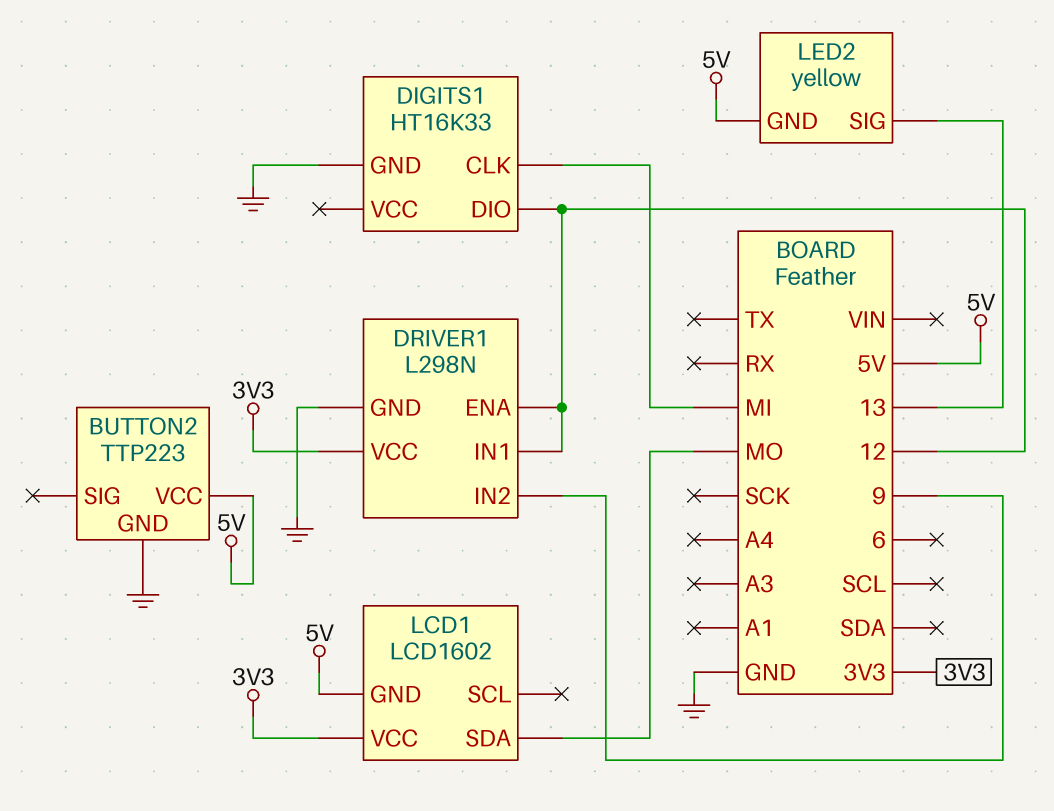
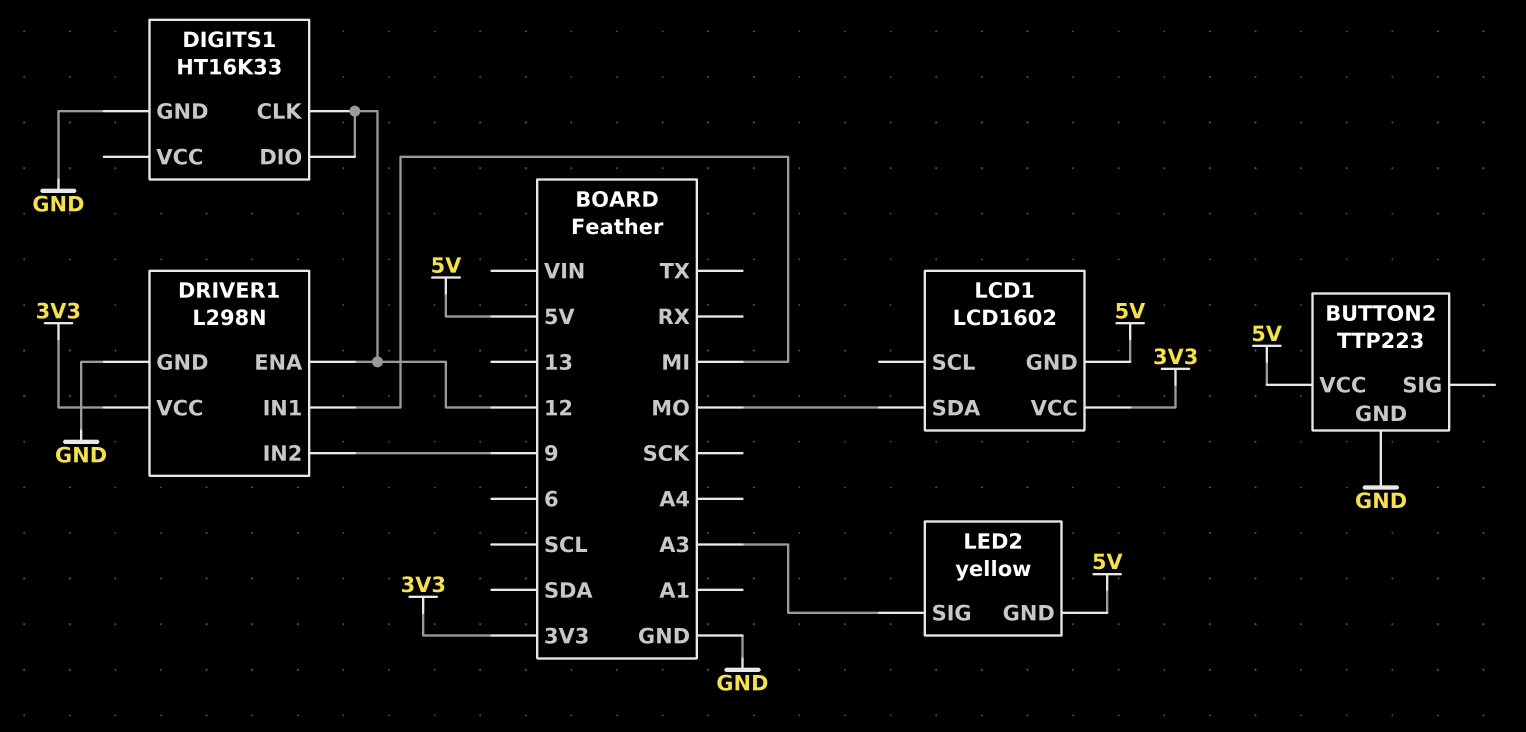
DIGITS1 pin CLK: MI -> 12
DRIVER1 pin IN1: 12 -> MI
LED2 pin SIG: 13 -> A3

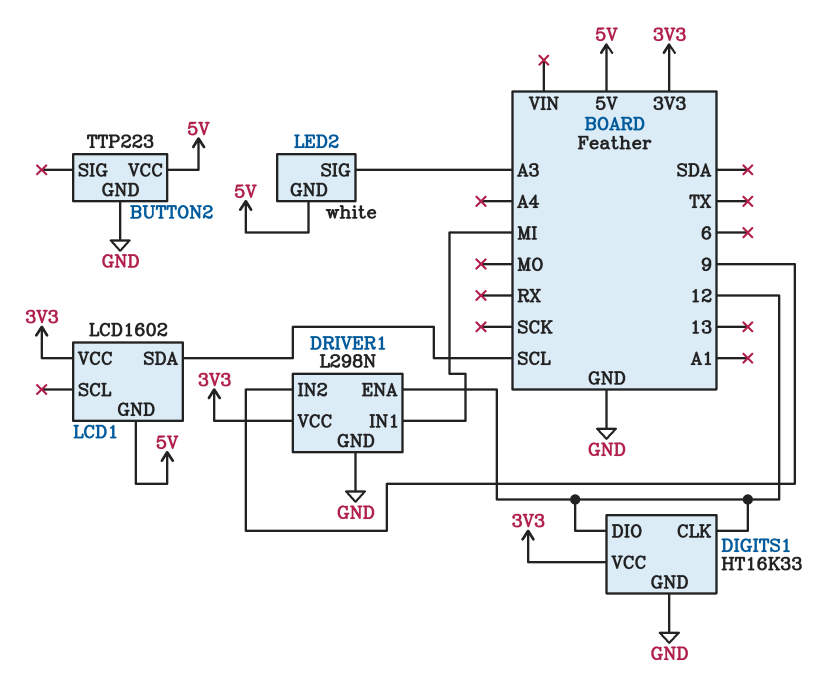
DIGITS1 pin VCC: none -> 3V3
LCD1 pin SDA: MO -> SCL
LED2: yellow -> white

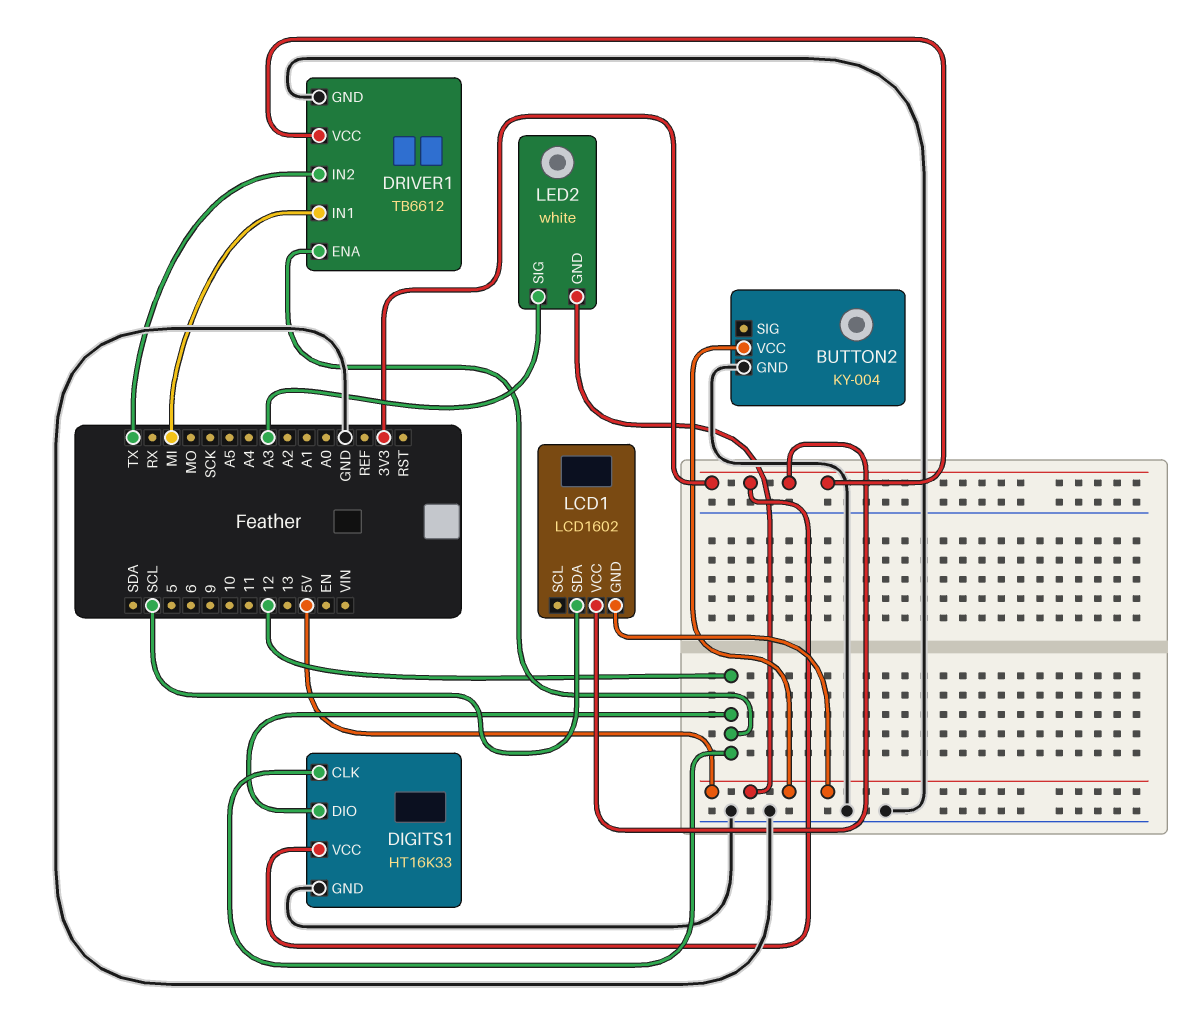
BUTTON2: TTP223 -> KY-004
DRIVER1: L298N -> TB6612
DRIVER1 pin IN2: 9 -> TX

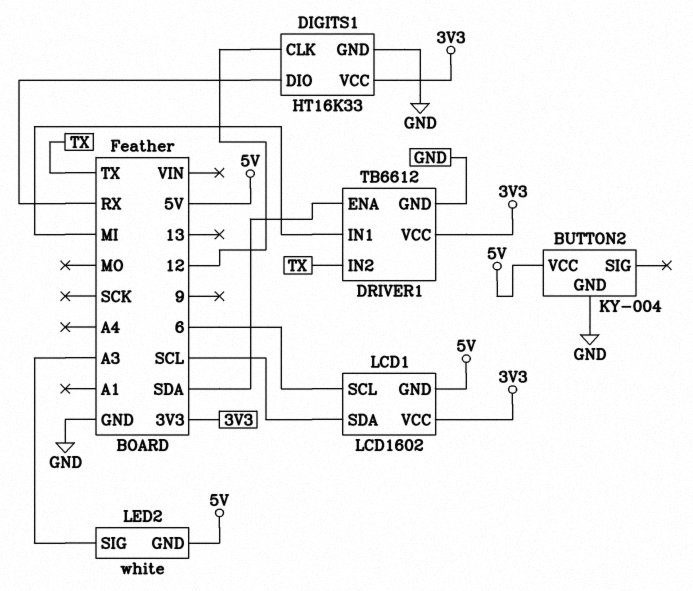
DIGITS1 pin DIO: 12 -> RX
DRIVER1 pin ENA: 12 -> SDA
LCD1 pin SCL: none -> 6

